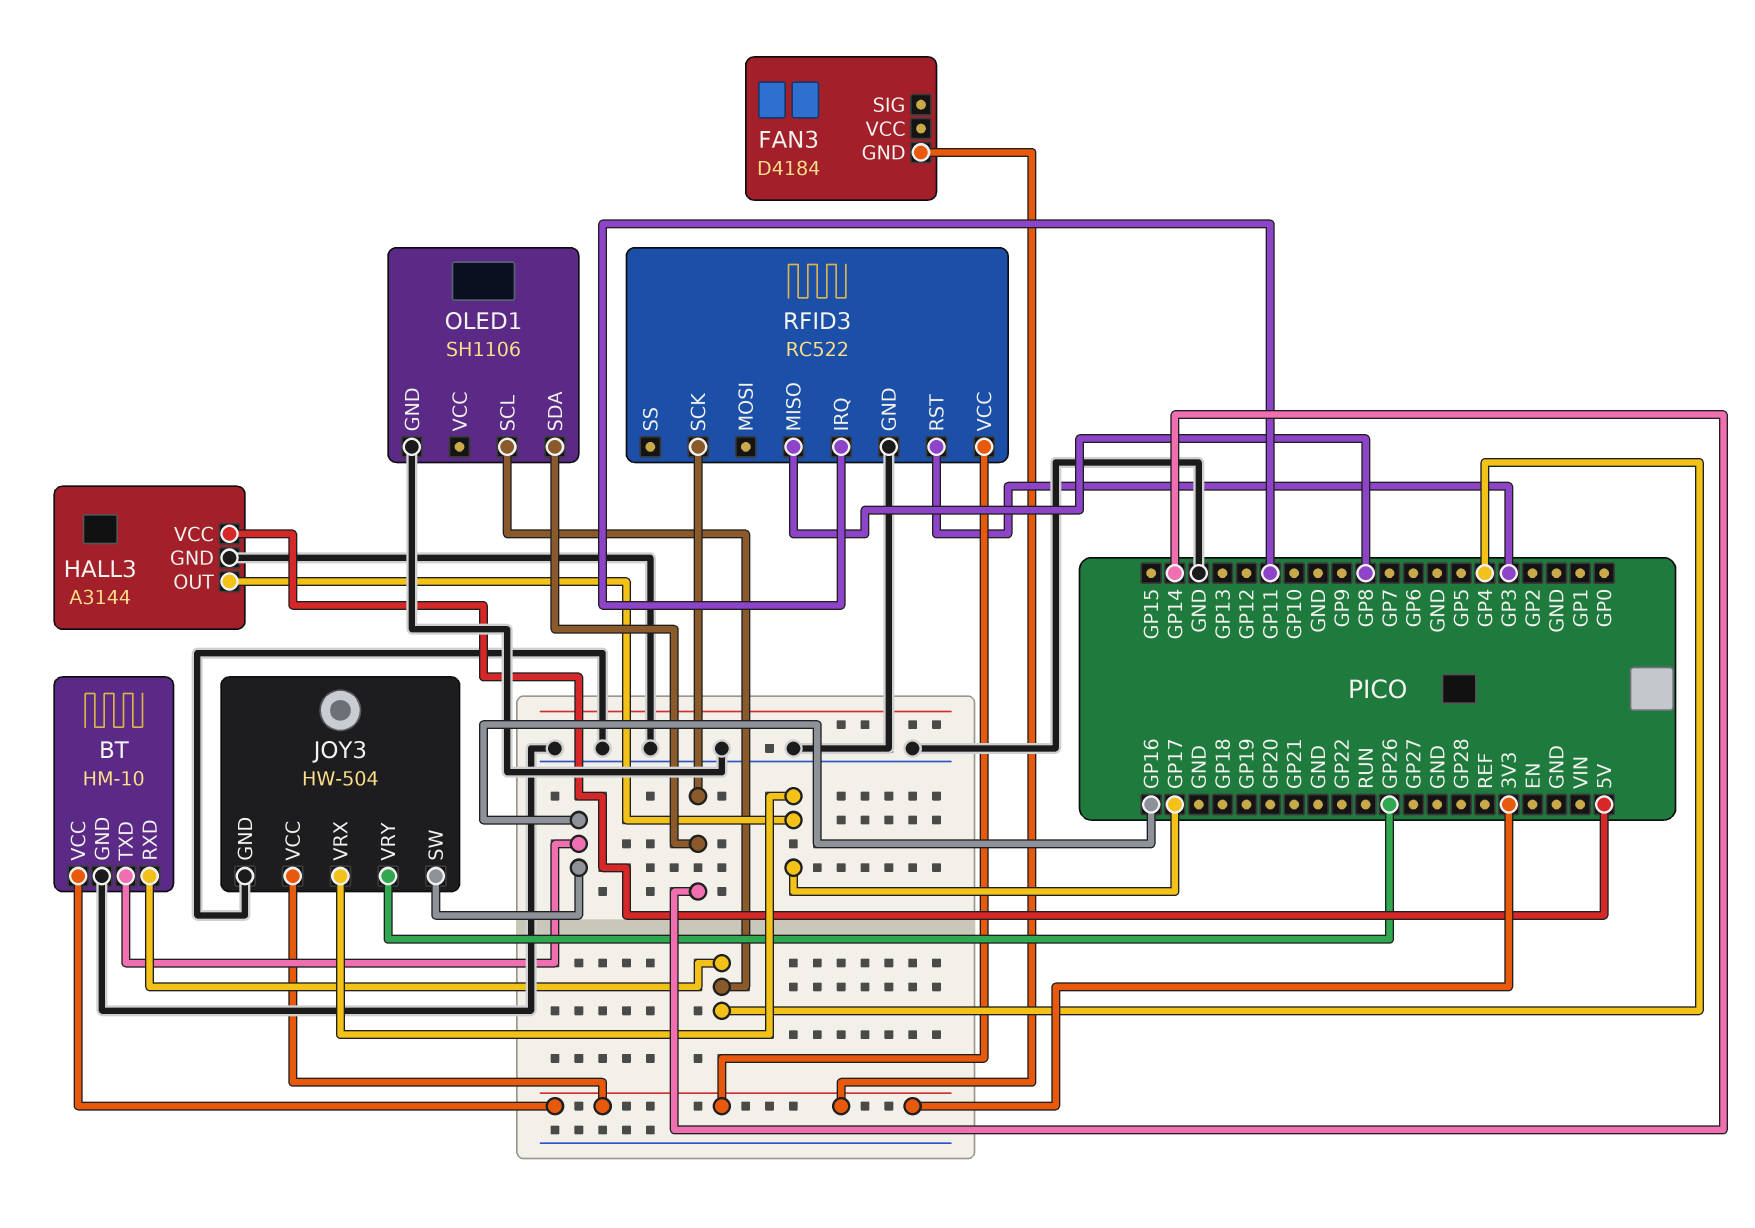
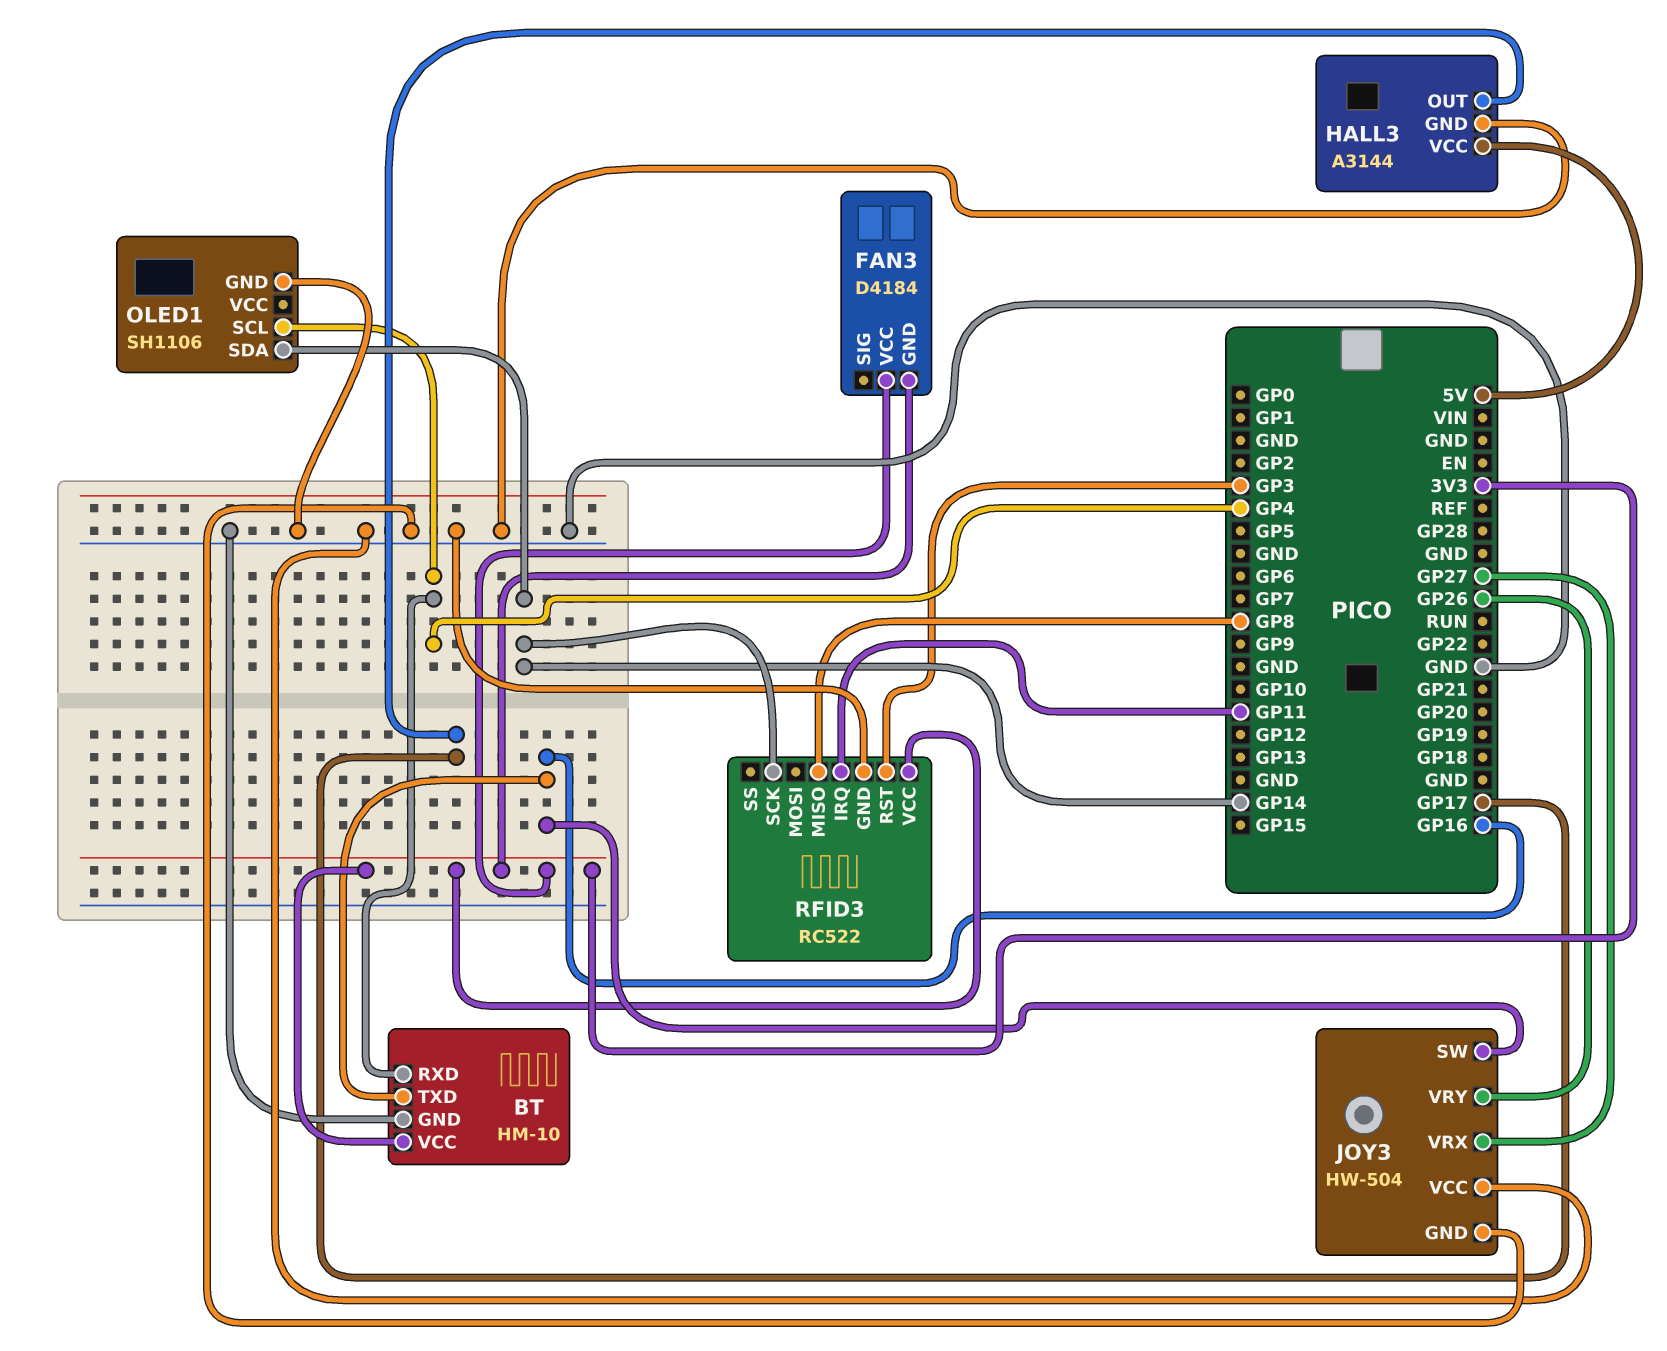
FAN3 pin VCC: none -> 3V3
JOY3 pin VCC: 3V3 -> GND
JOY3 pin VRX: GP17 -> GP27

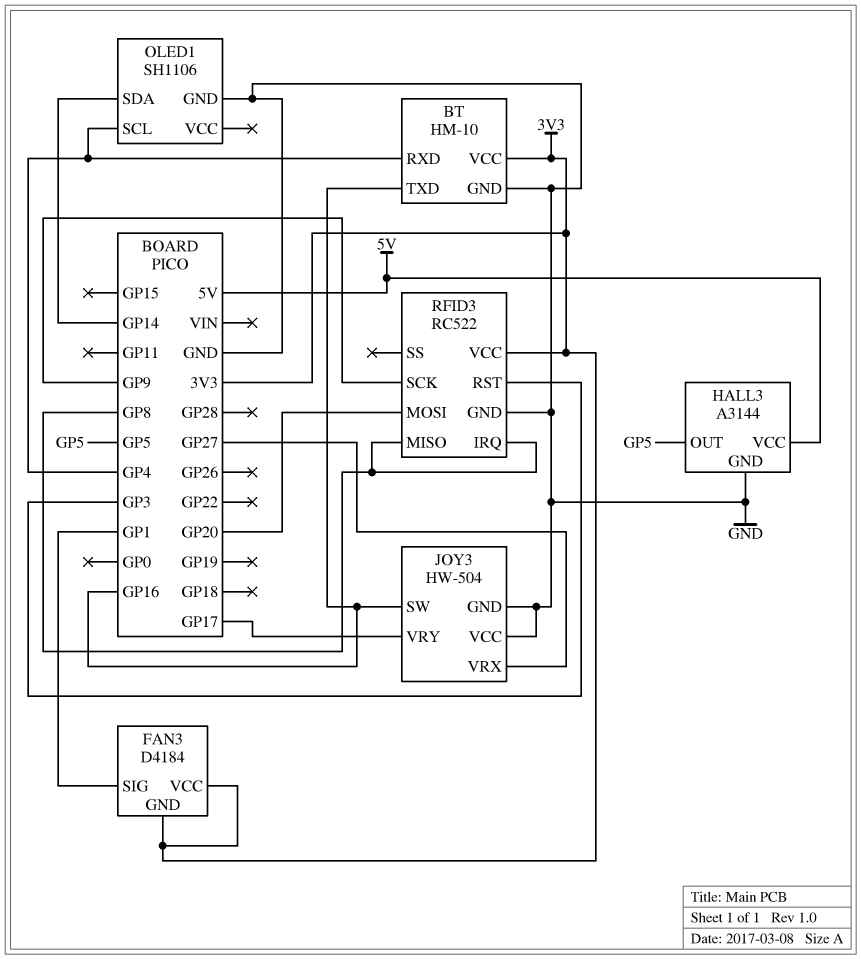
FAN3 pin SIG: none -> GP1
HALL3 pin OUT: GP17 -> GP5
JOY3 pin VRY: GP26 -> GP17
RFID3 pin IRQ: GP11 -> GP8
RFID3 pin MOSI: none -> GP20
RFID3 pin SCK: GP14 -> GP9

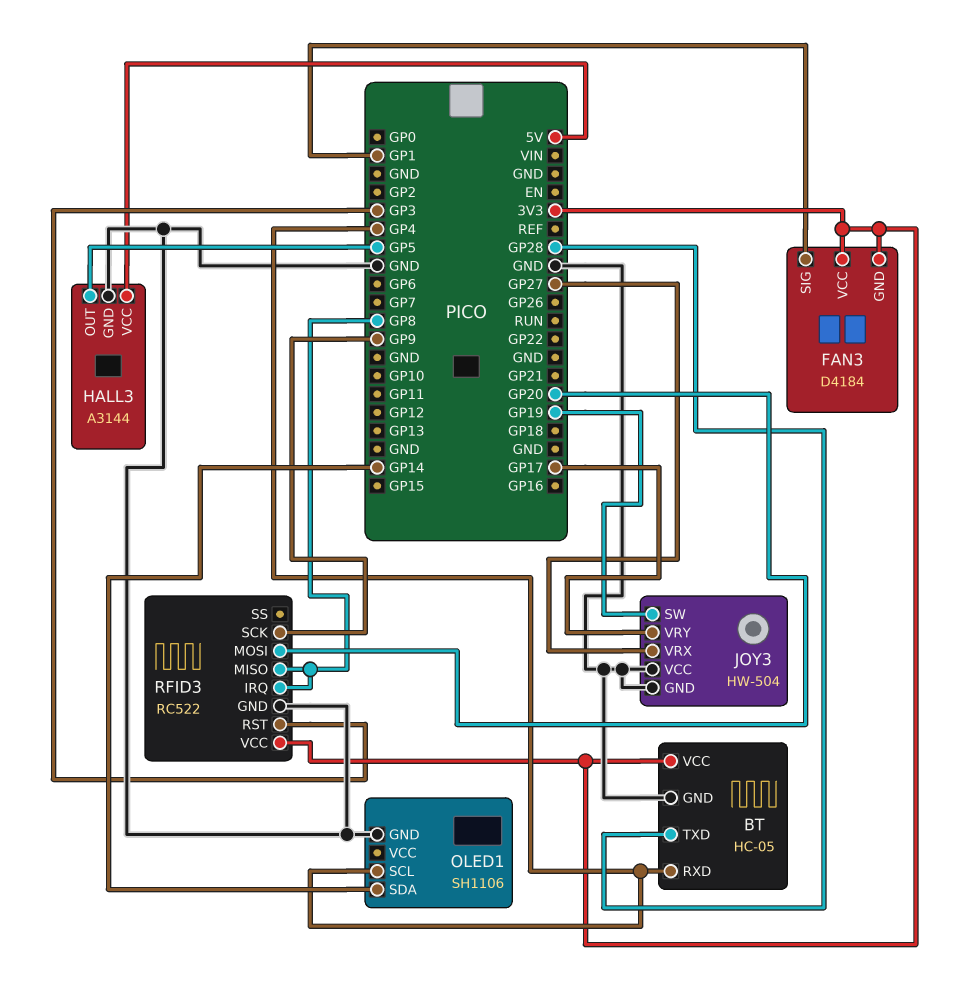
BT: HM-10 -> HC-05
BT pin TXD: GP16 -> GP28
JOY3 pin SW: GP16 -> GP19

